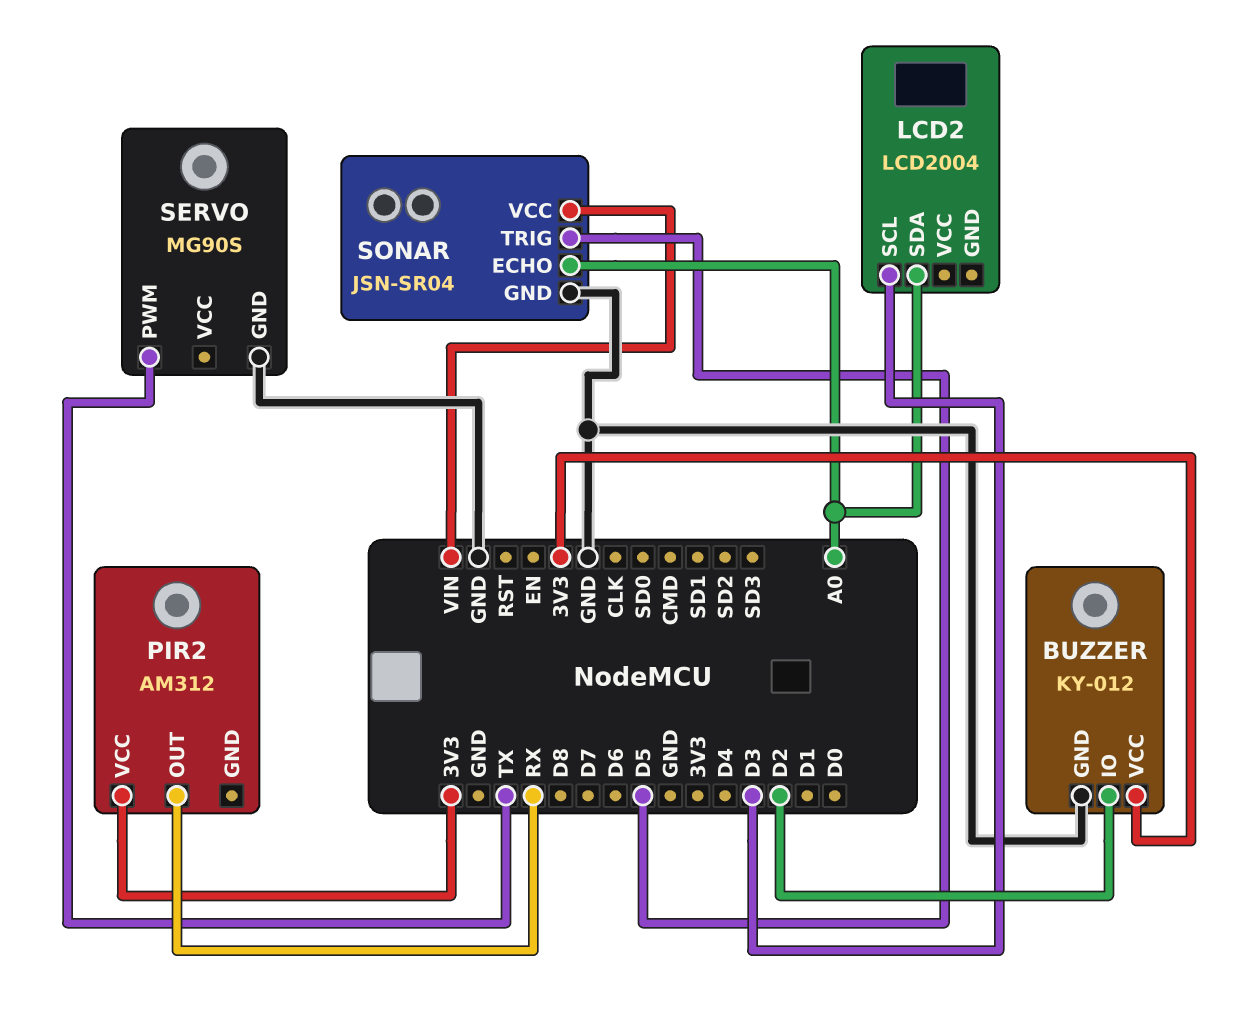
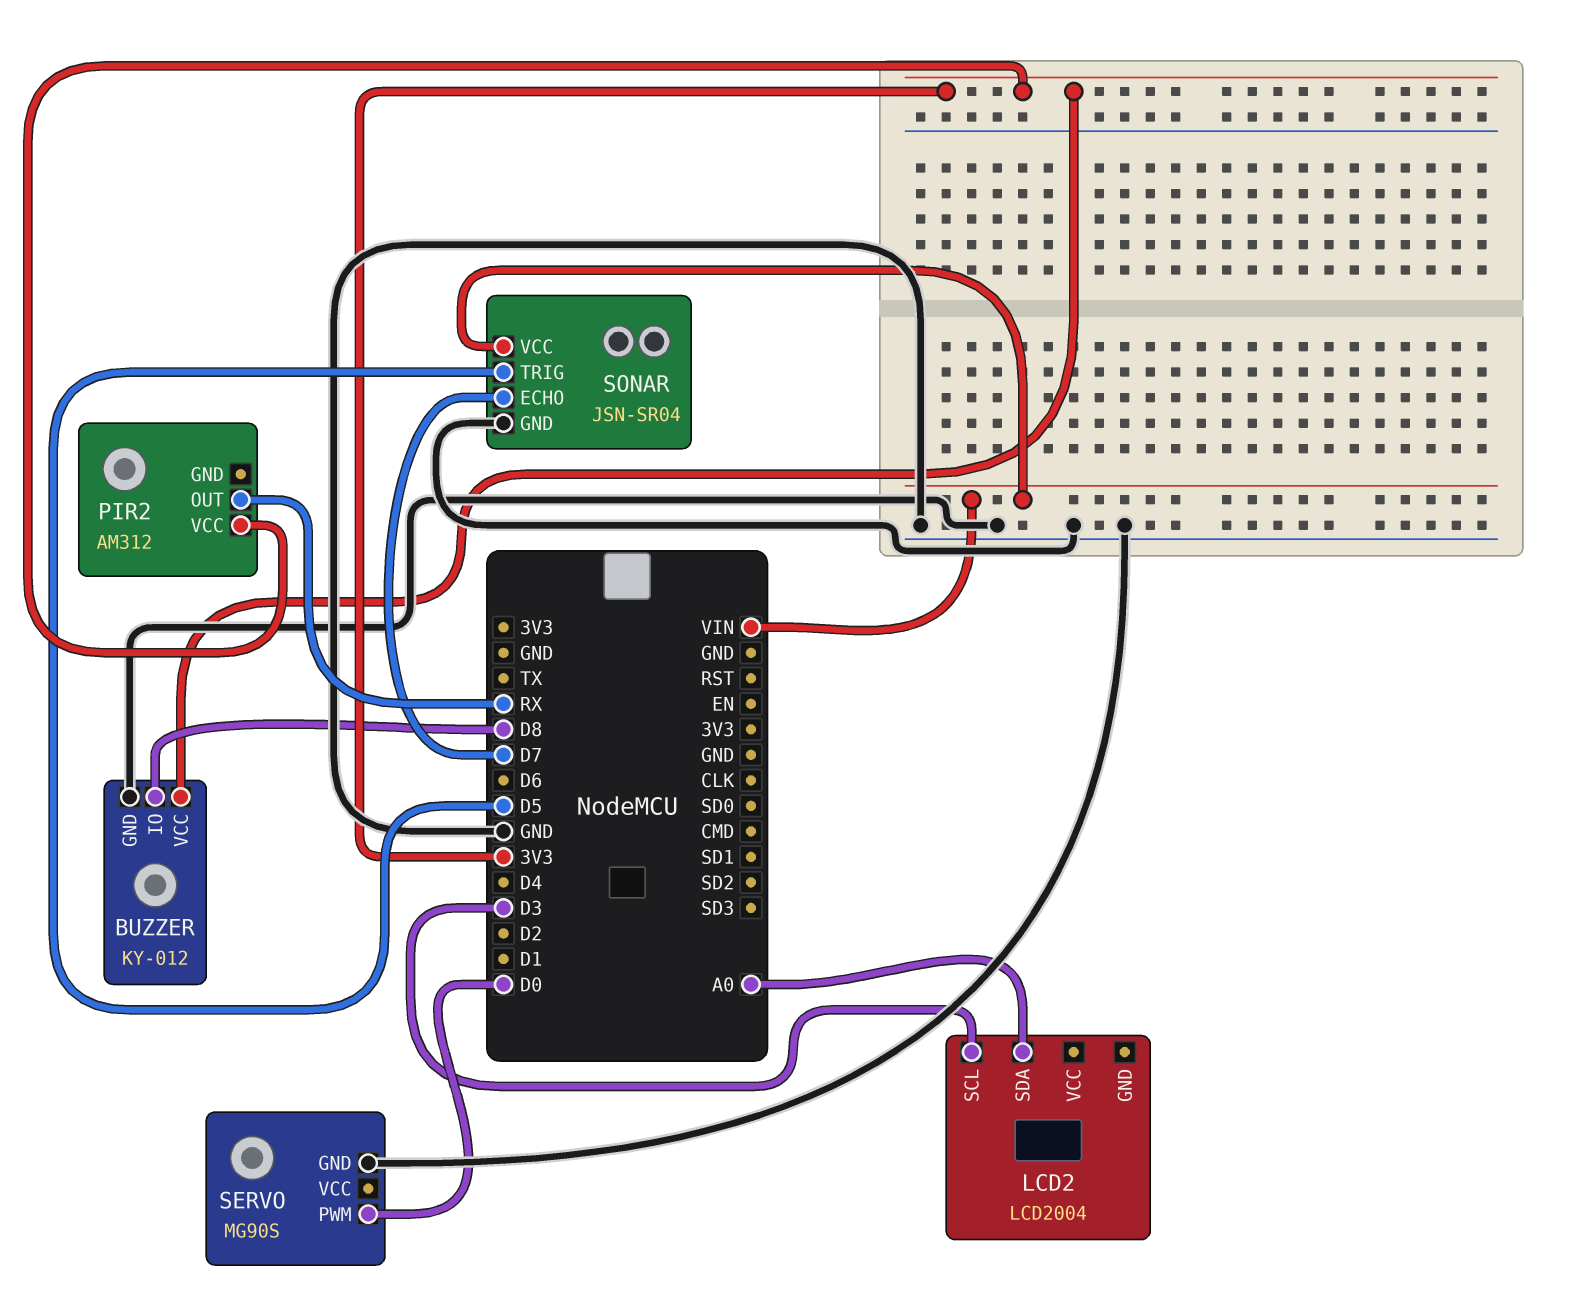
BUZZER pin IO: D2 -> D8
SERVO pin PWM: TX -> D0
SONAR pin ECHO: A0 -> D7

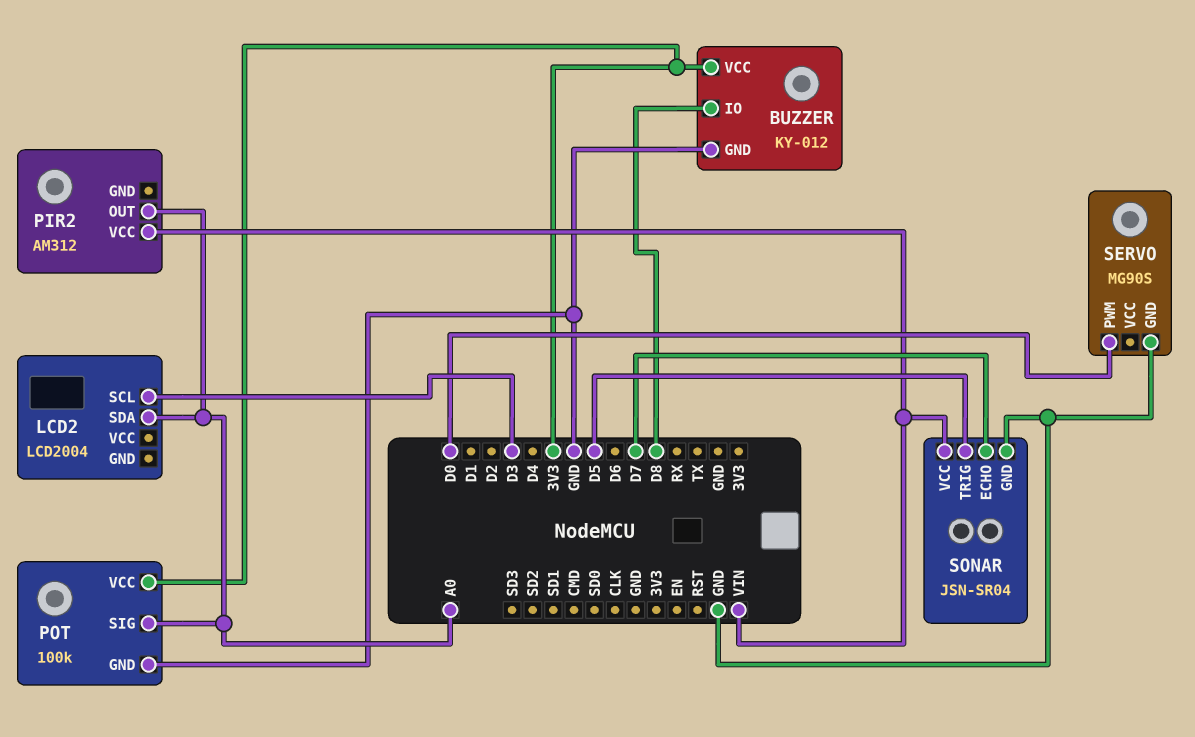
PIR2 pin OUT: RX -> A0
PIR2 pin VCC: 3V3 -> VIN
POT: none -> 100k
POT pin GND: none -> GND
POT pin SIG: none -> A0
POT pin VCC: none -> 3V3

